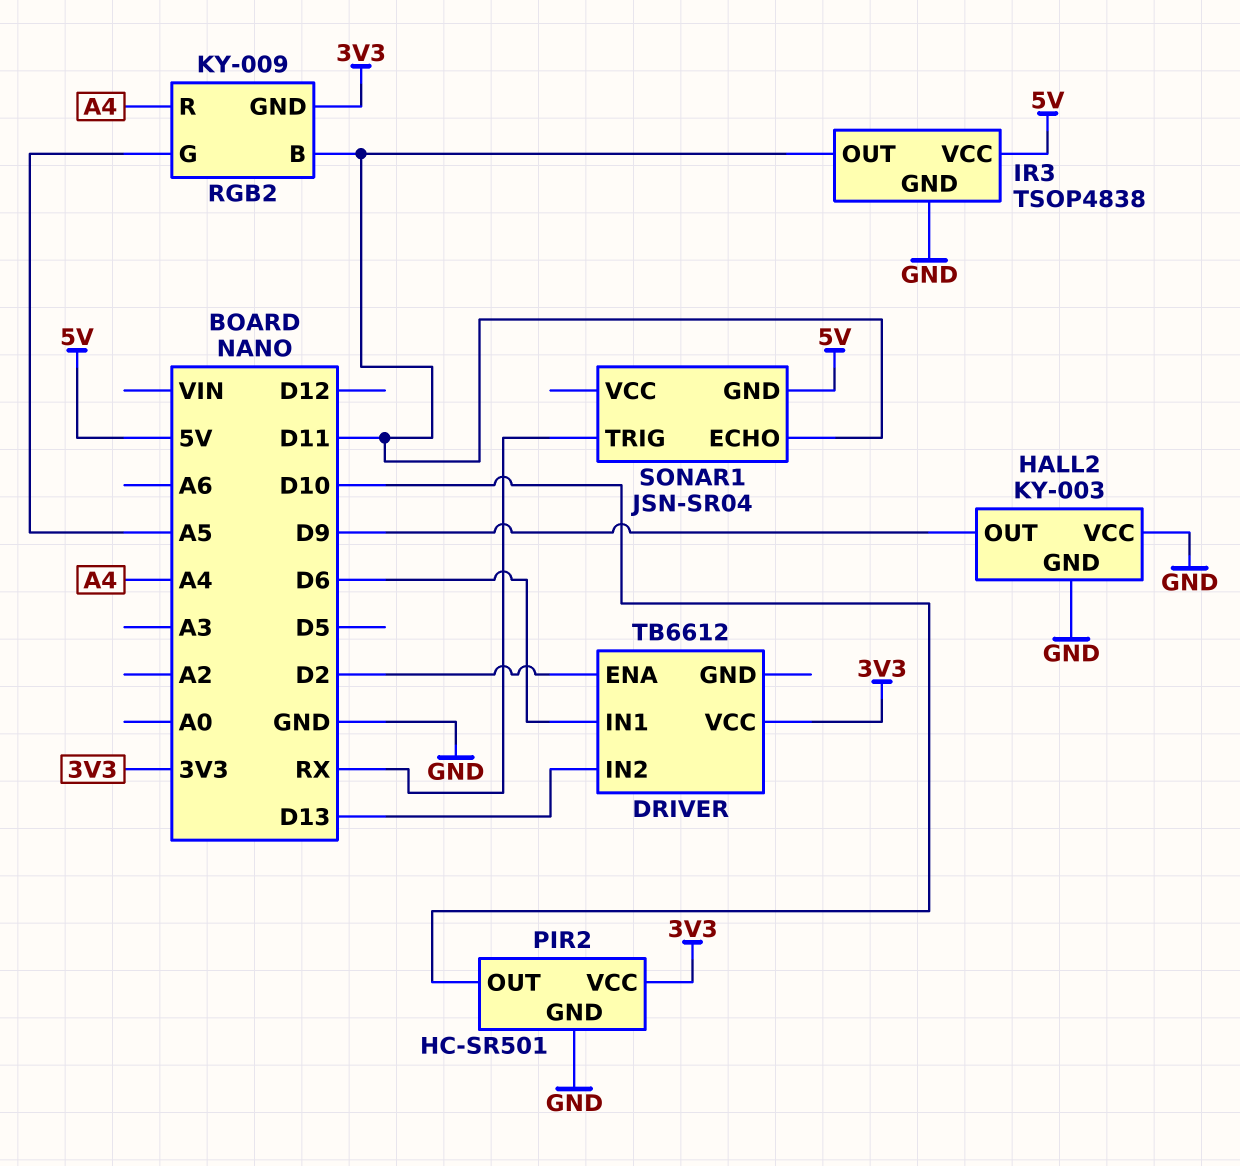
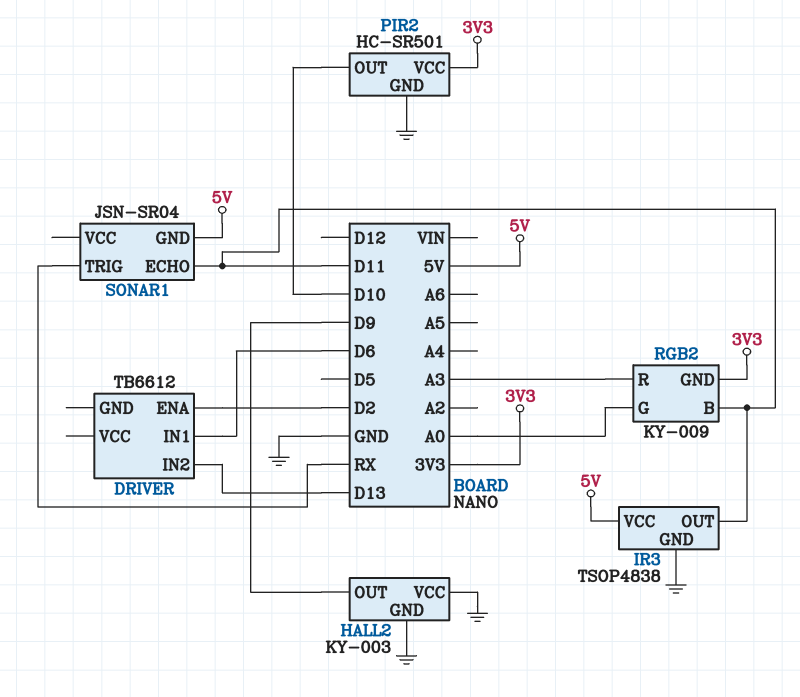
DRIVER pin VCC: 3V3 -> none
RGB2 pin G: A5 -> A0
RGB2 pin R: A4 -> A3

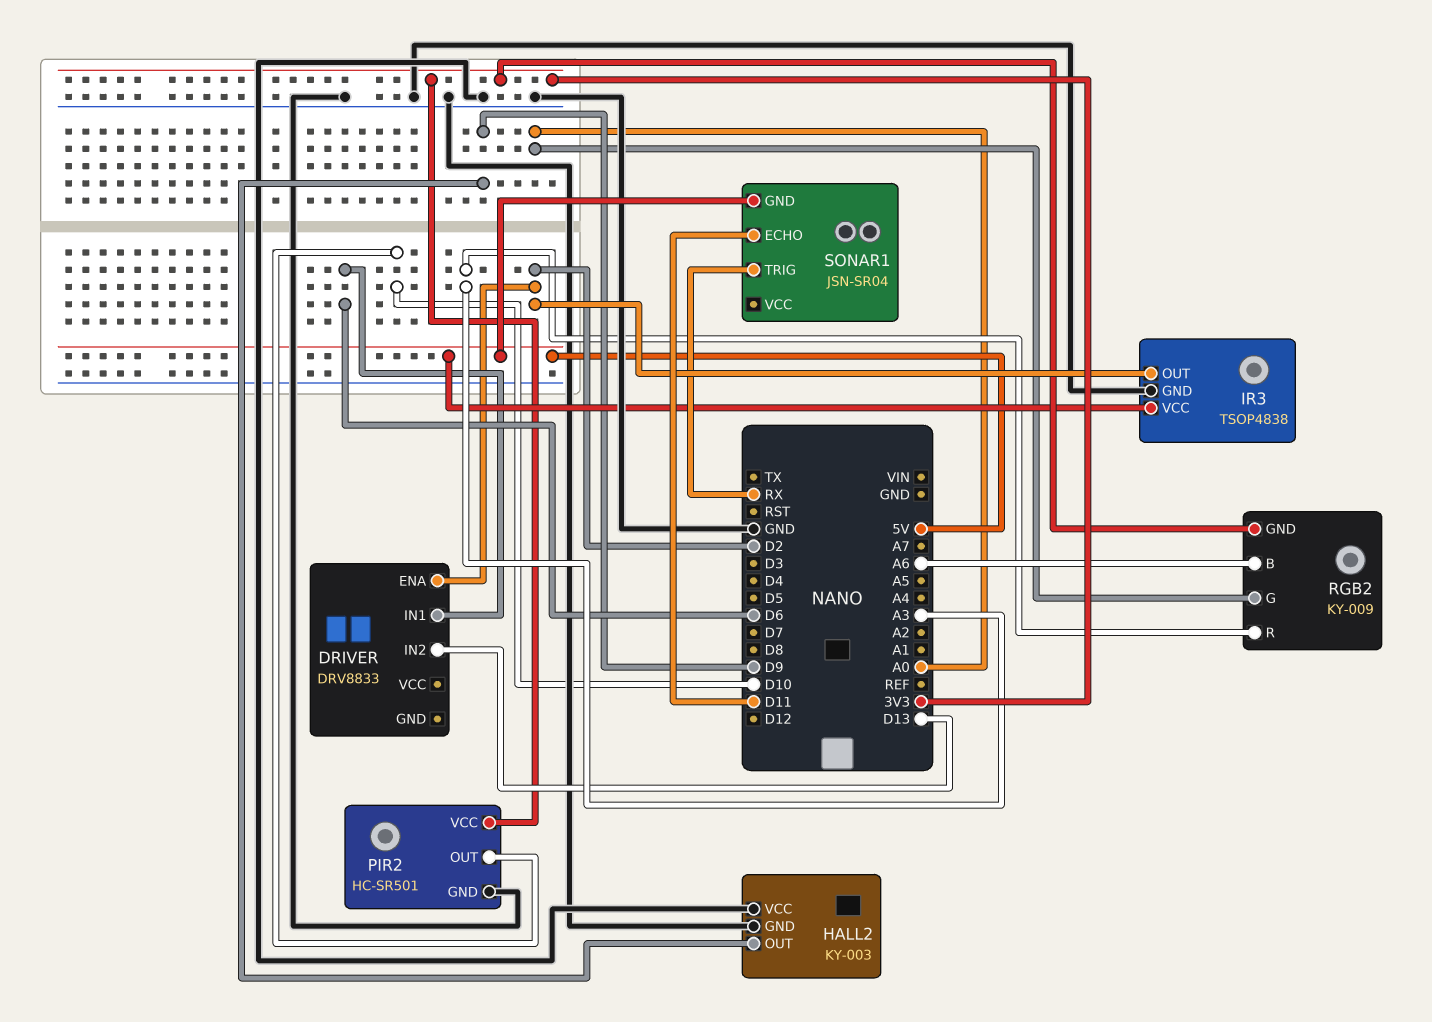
DRIVER: TB6612 -> DRV8833
IR3 pin OUT: D11 -> D2
RGB2 pin B: D11 -> A6

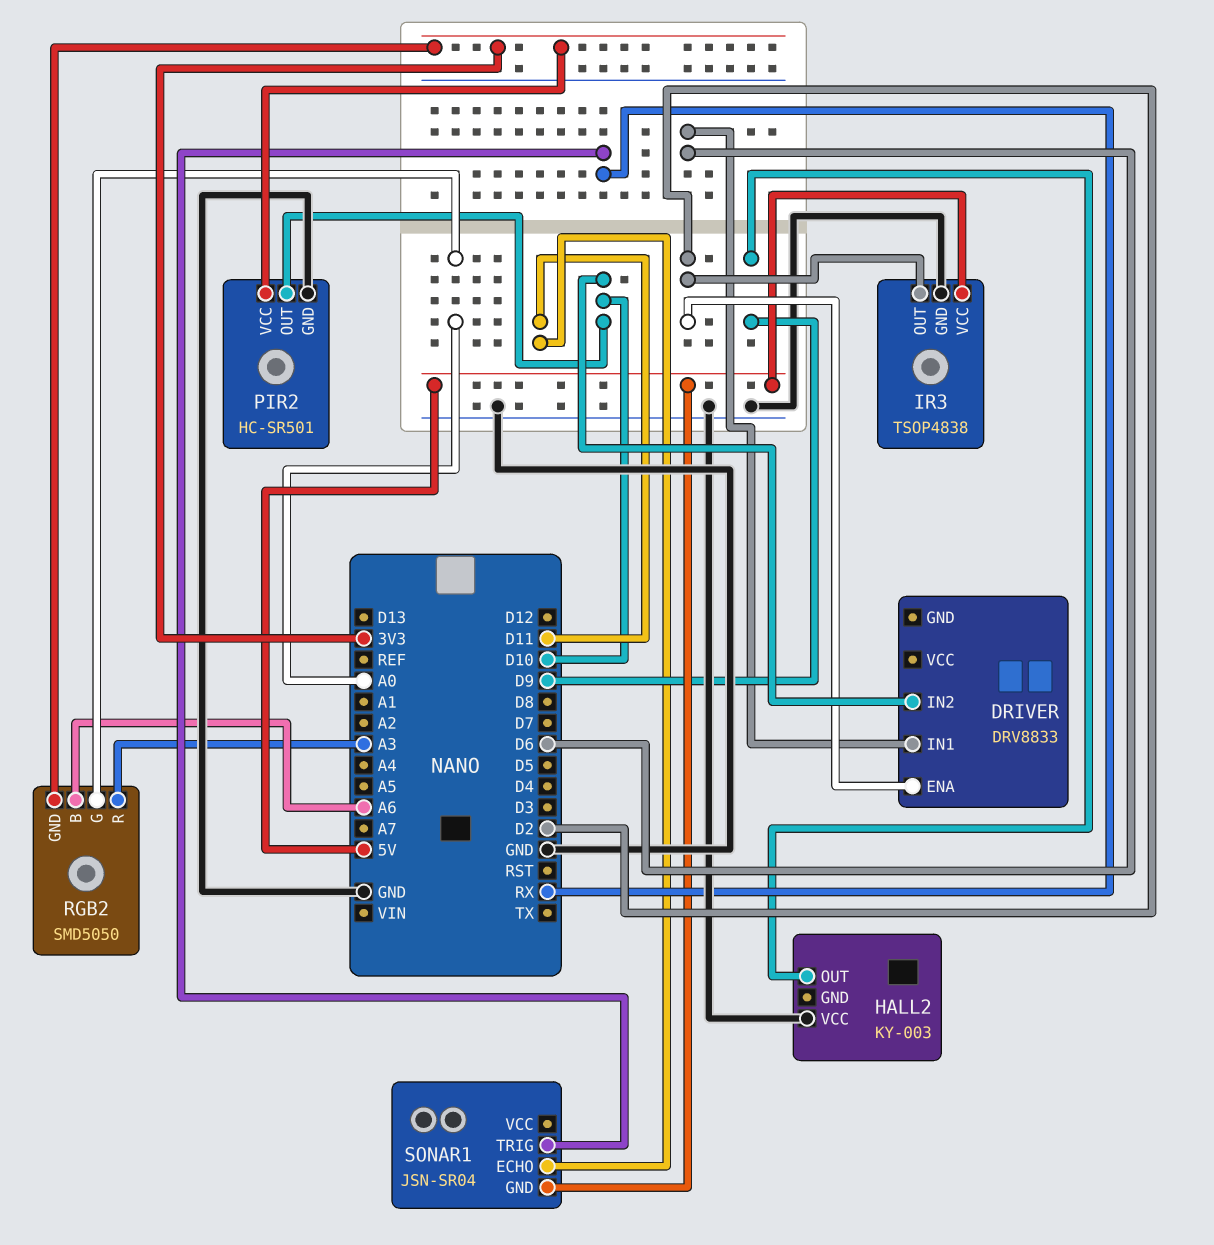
DRIVER pin IN2: D13 -> D10
HALL2 pin GND: GND -> none
RGB2: KY-009 -> SMD5050

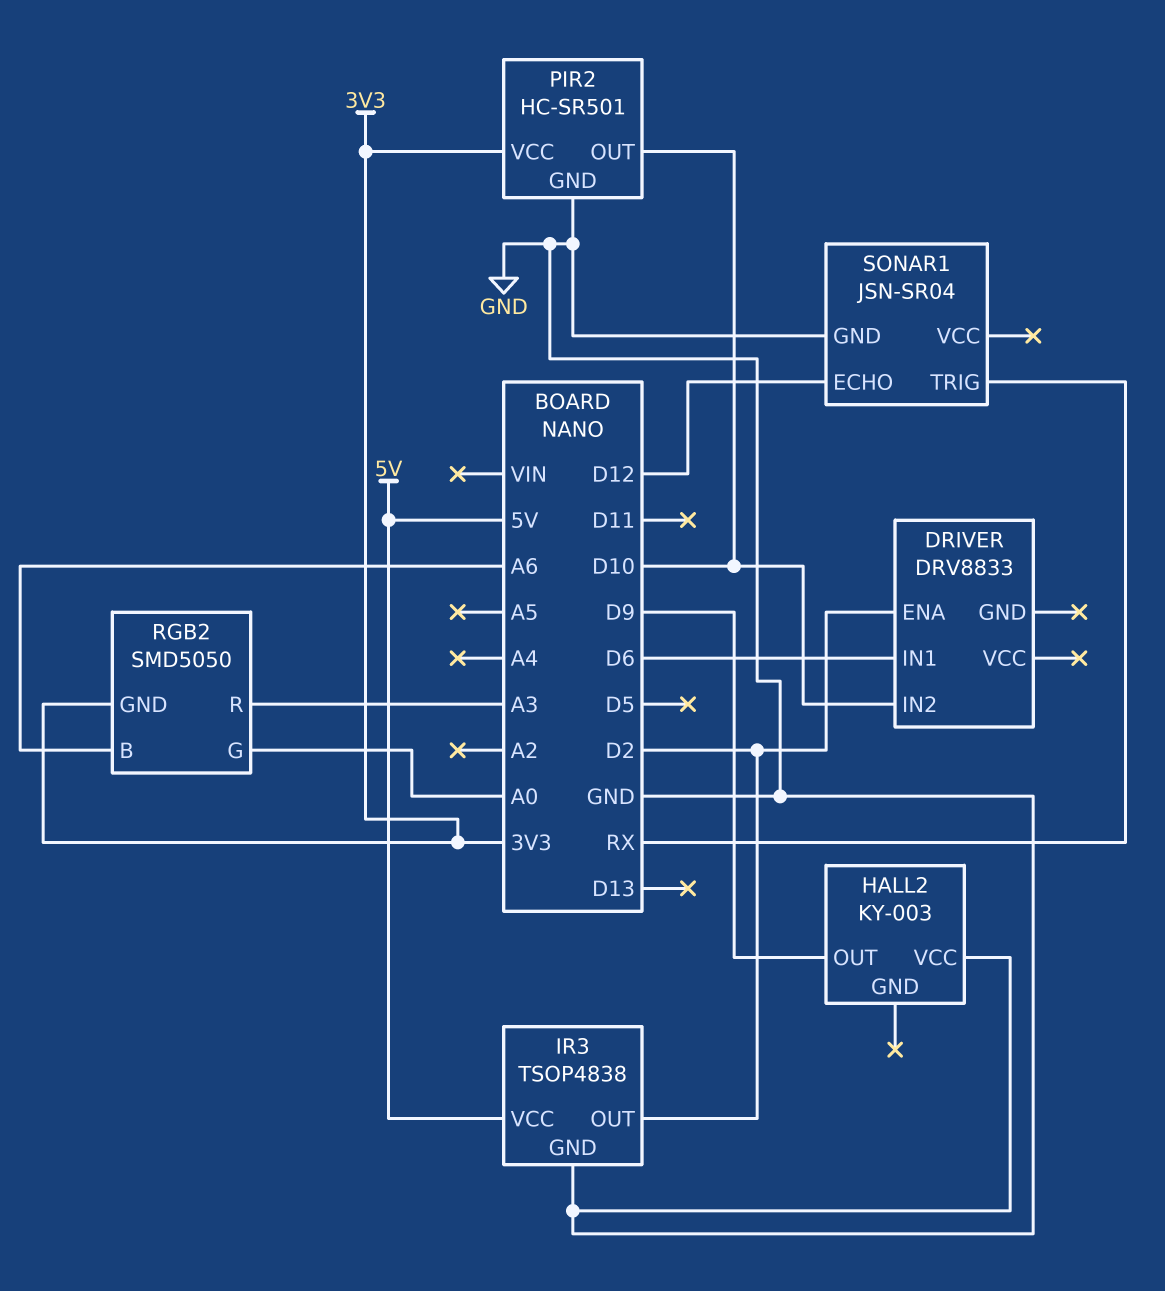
SONAR1 pin ECHO: D11 -> D12
SONAR1 pin GND: 5V -> GND

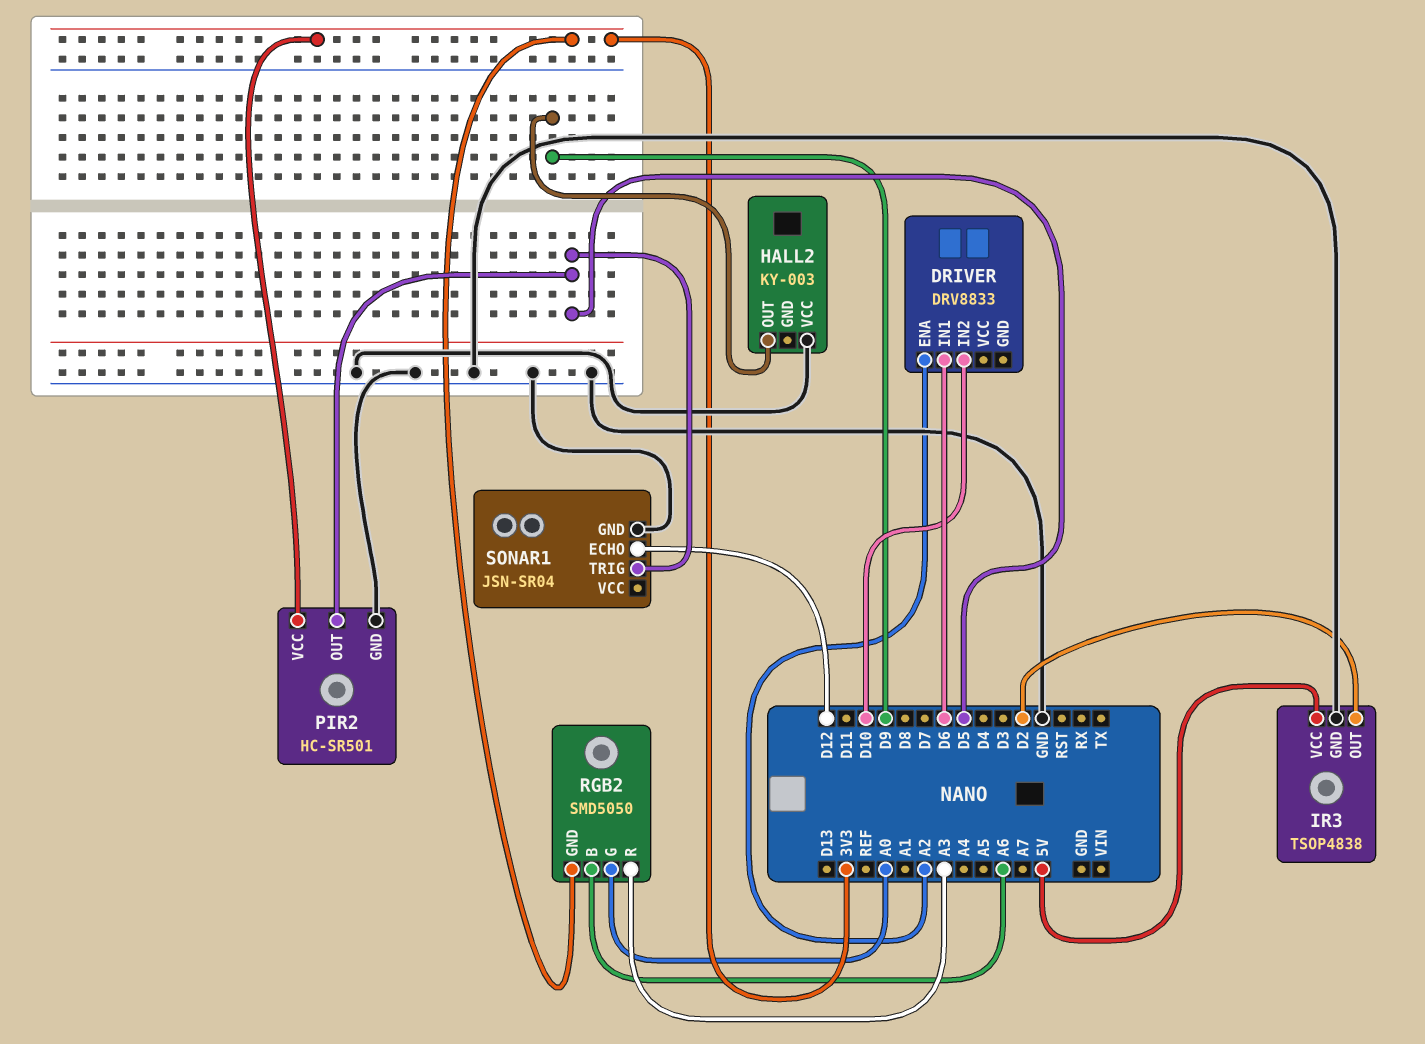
DRIVER pin ENA: D2 -> A2
PIR2 pin OUT: D10 -> D5
SONAR1 pin TRIG: RX -> D5

